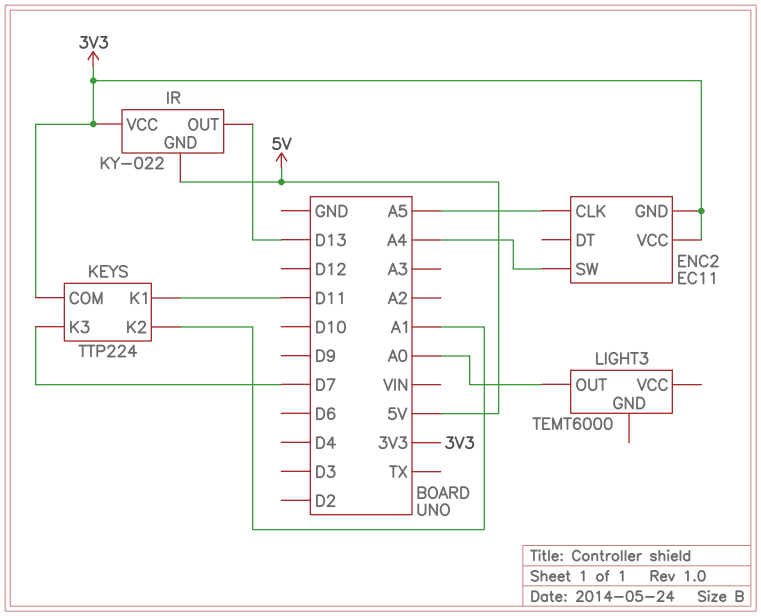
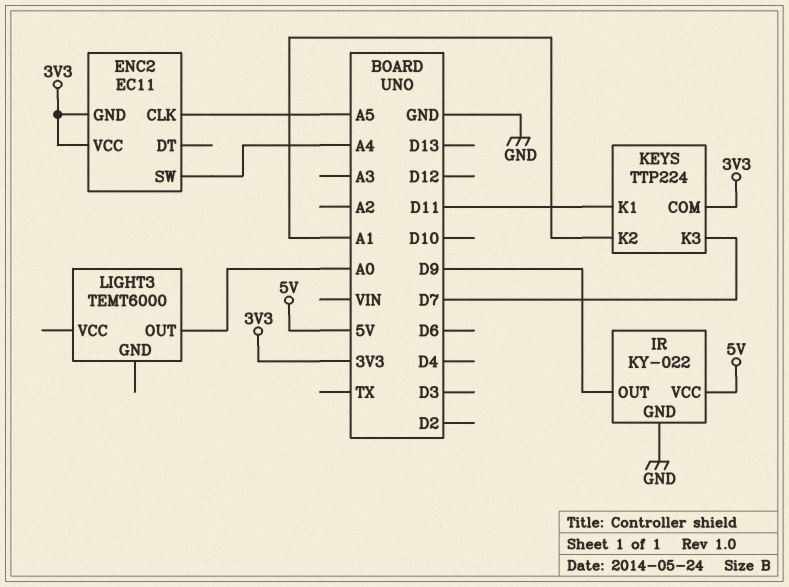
IR pin GND: 5V -> GND
IR pin OUT: D13 -> D9
IR pin VCC: 3V3 -> 5V

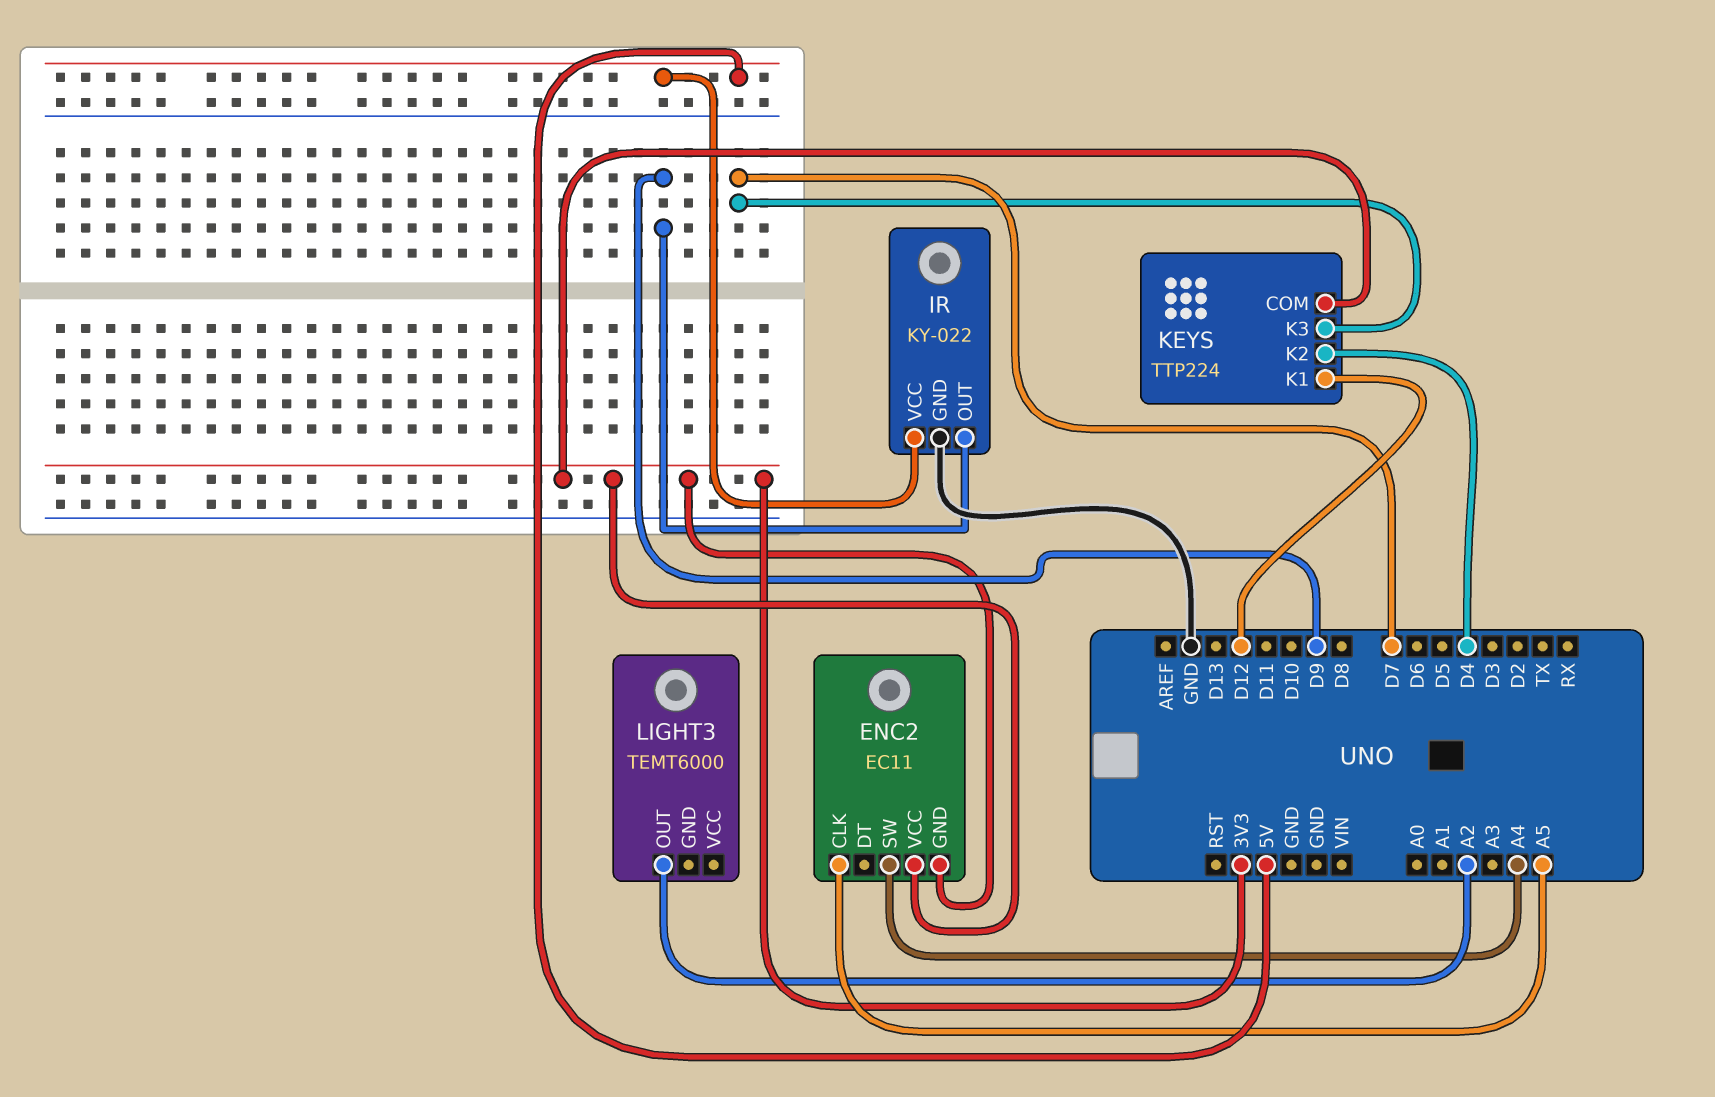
KEYS pin K1: D11 -> D12
KEYS pin K2: A1 -> D4
LIGHT3 pin OUT: A0 -> A2

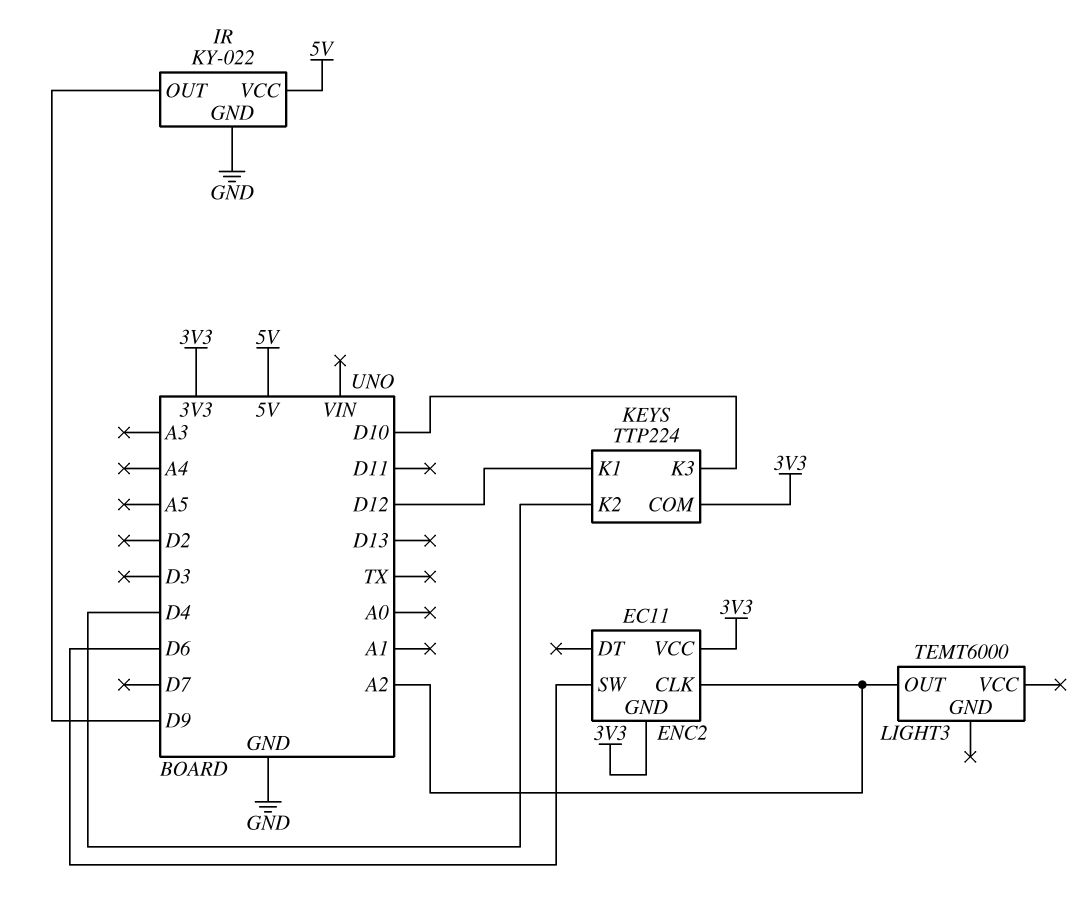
ENC2 pin CLK: A5 -> A2
ENC2 pin SW: A4 -> D6
KEYS pin K3: D7 -> D10

